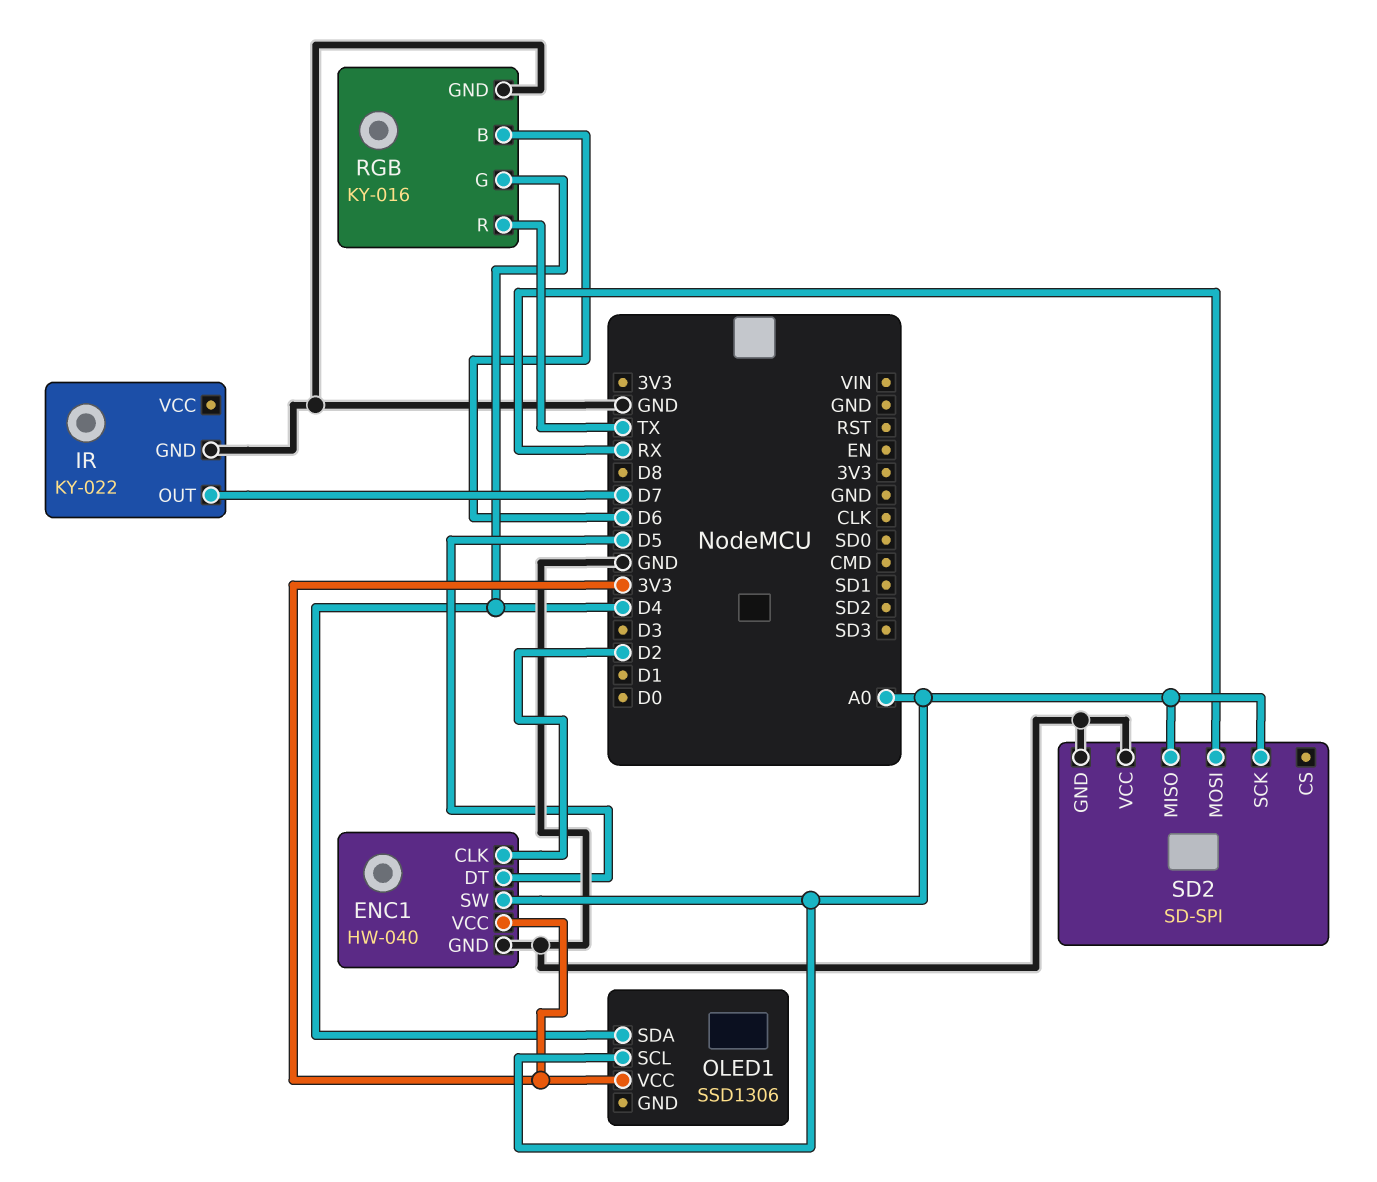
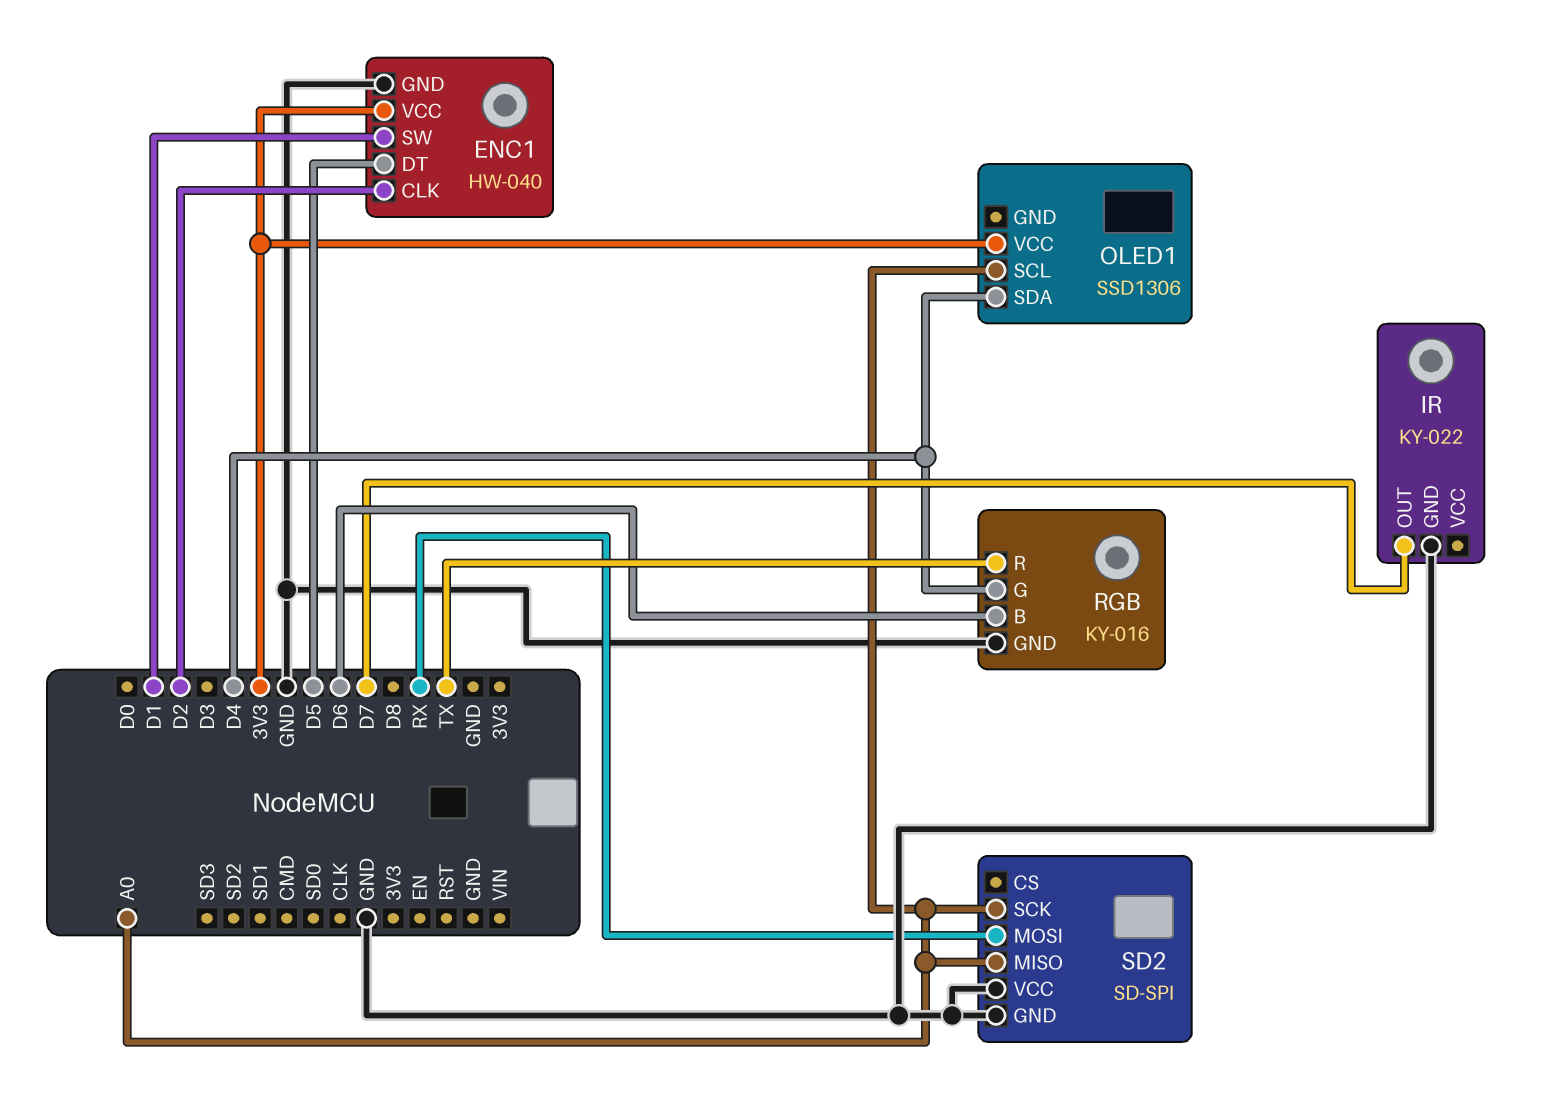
ENC1 pin SW: A0 -> D1

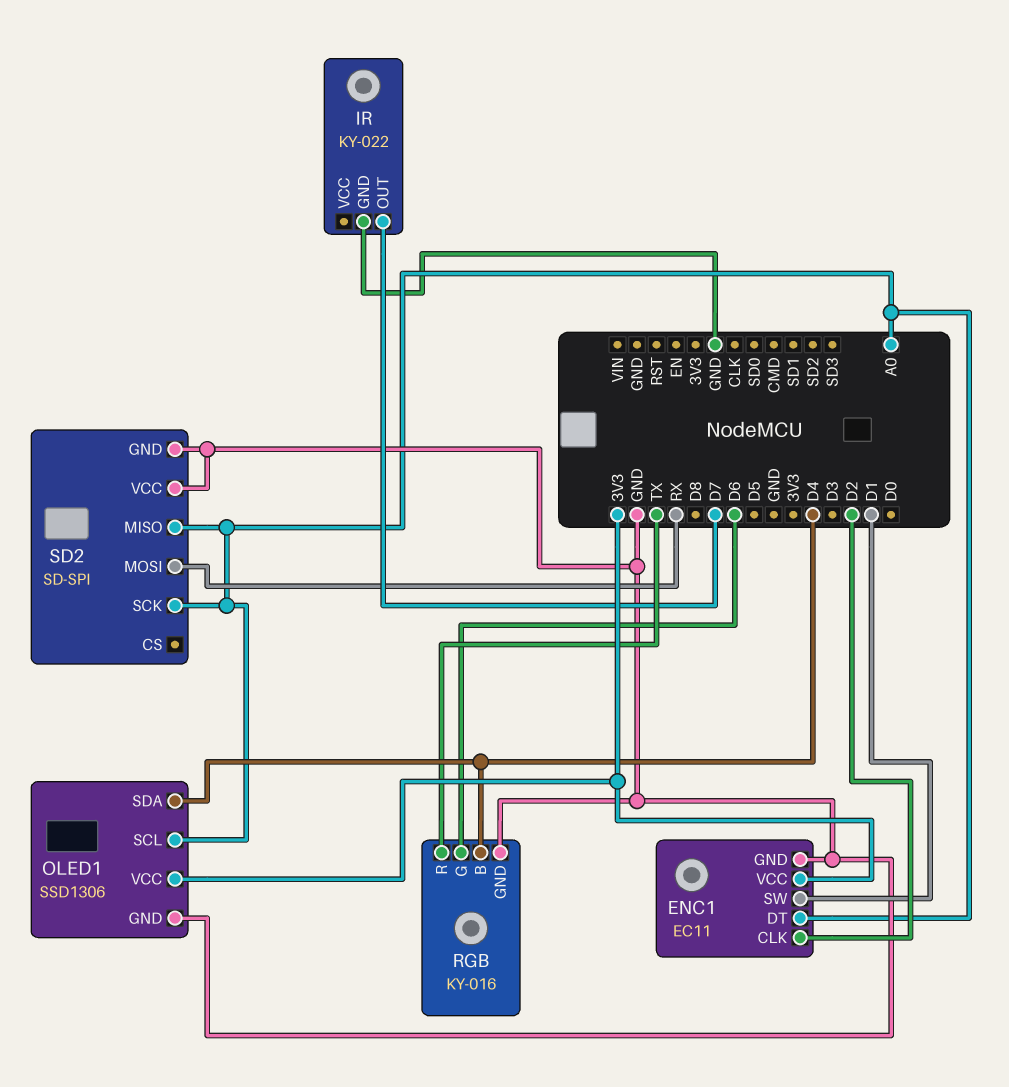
ENC1: HW-040 -> EC11
ENC1 pin DT: D5 -> A0
OLED1 pin GND: none -> GND
RGB pin B: D6 -> D4
RGB pin G: D4 -> D6

